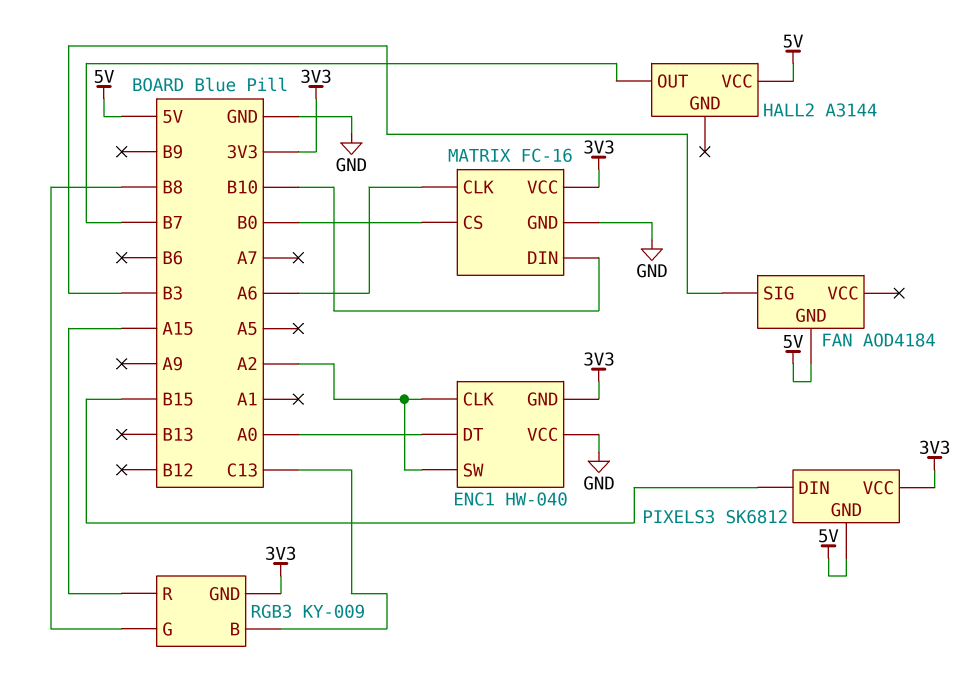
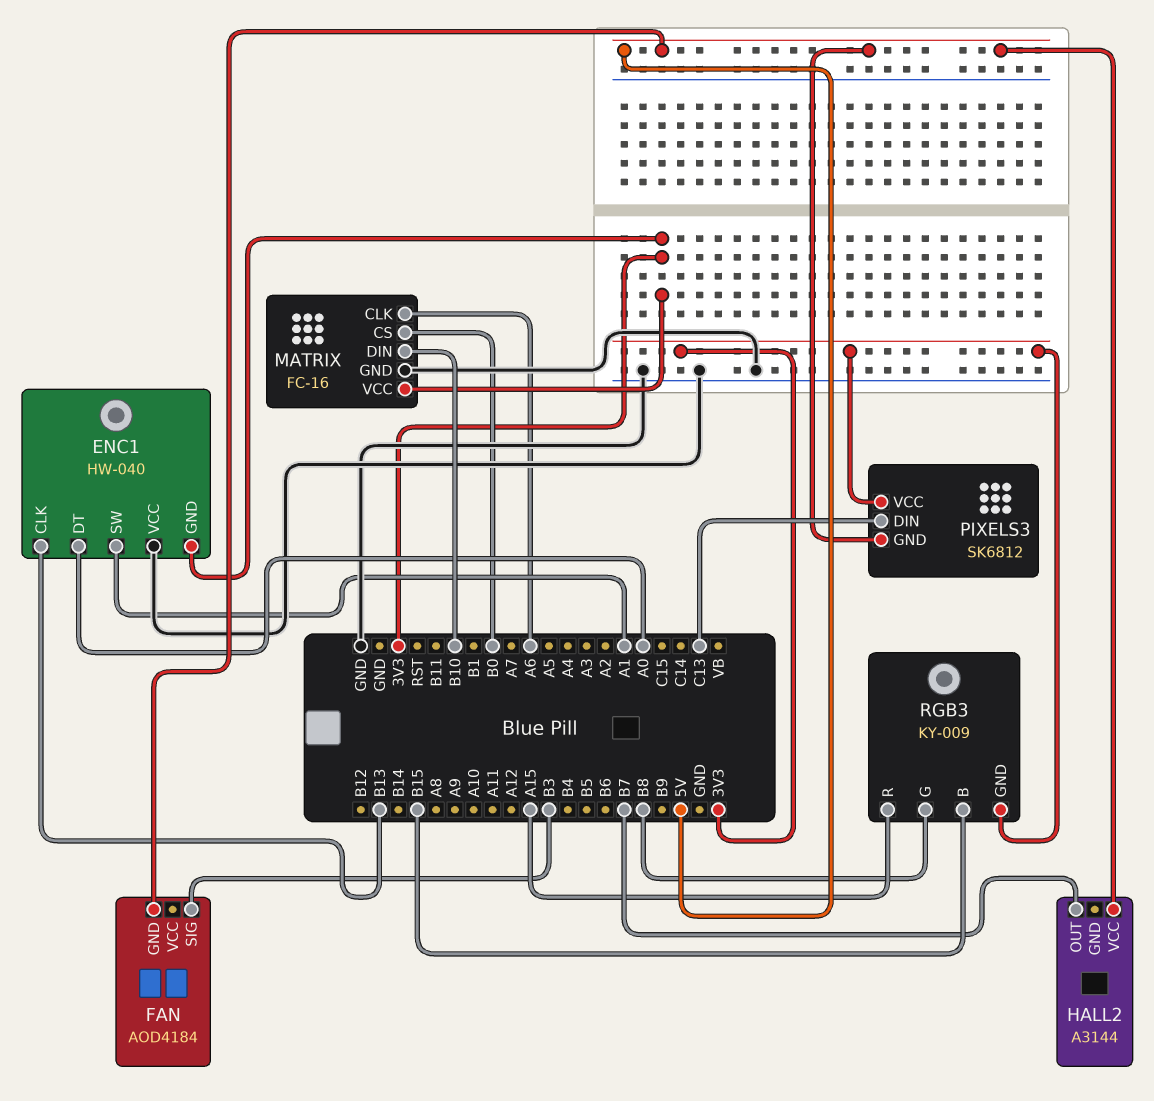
ENC1 pin CLK: A2 -> B13
ENC1 pin SW: A2 -> A1
PIXELS3 pin DIN: B15 -> C13
RGB3 pin B: C13 -> B15

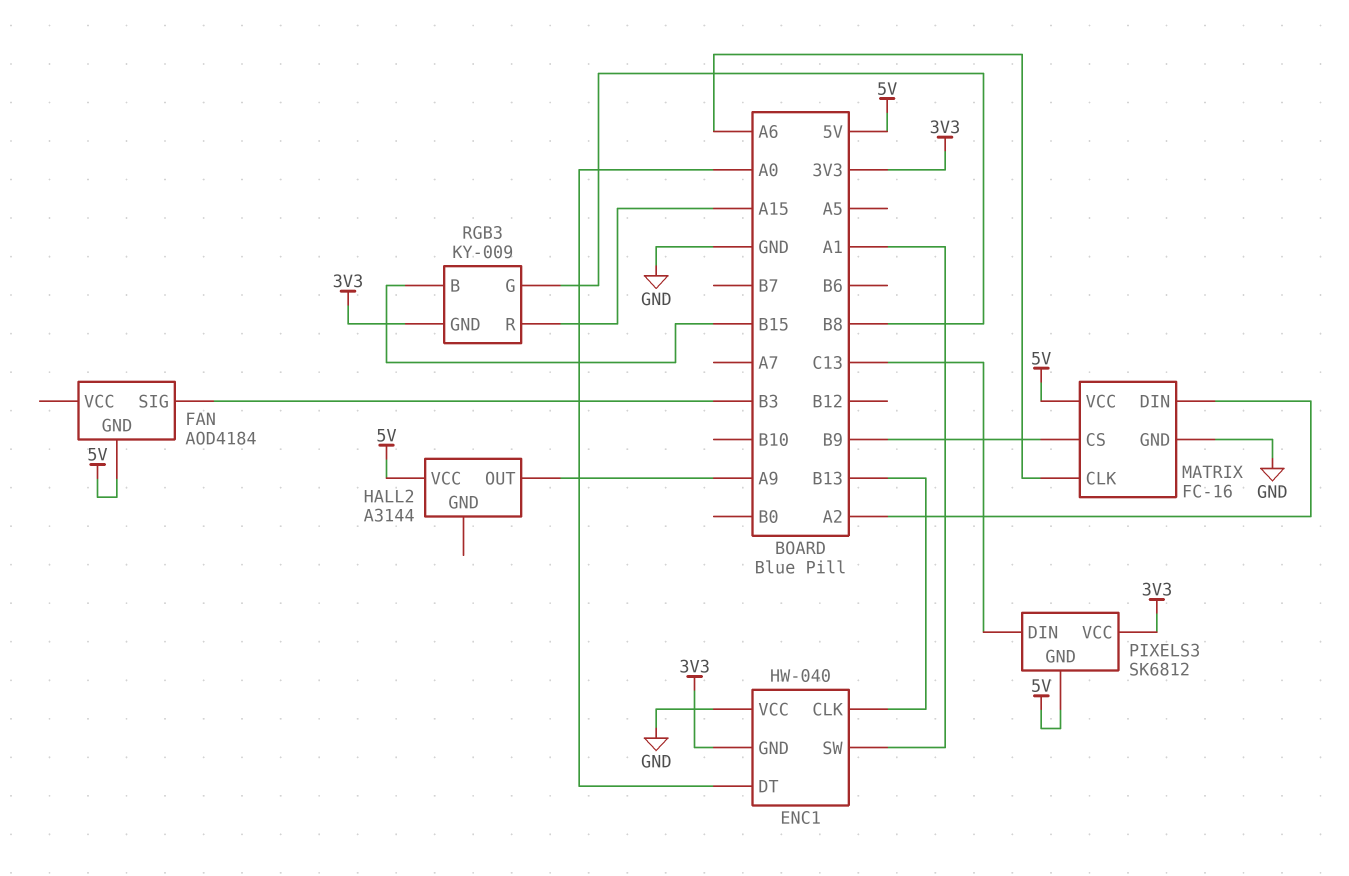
HALL2 pin OUT: B7 -> A9
MATRIX pin CS: B0 -> B9
MATRIX pin DIN: B10 -> A2
MATRIX pin VCC: 3V3 -> 5V

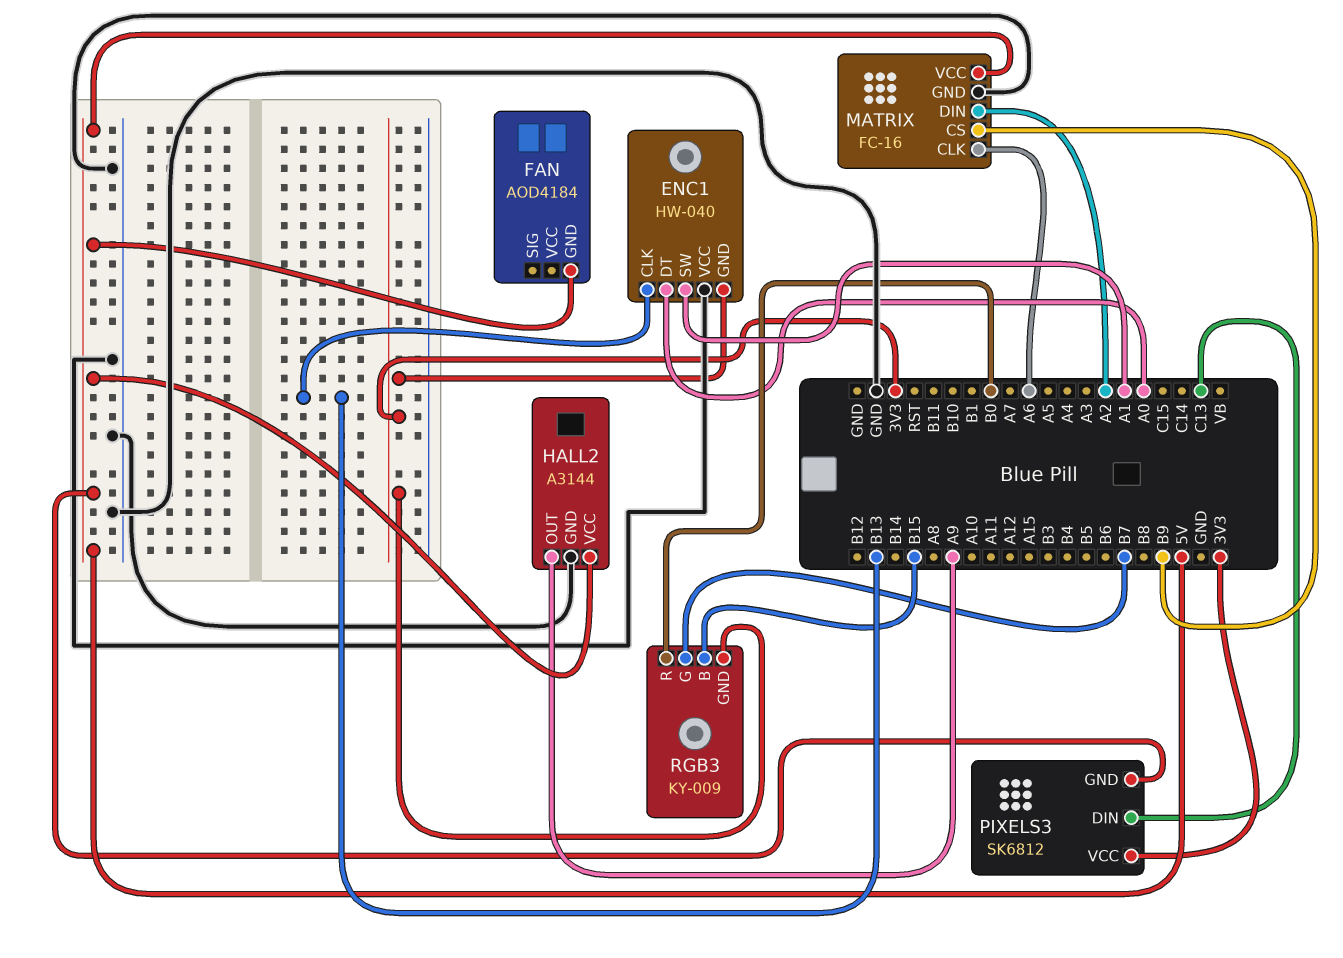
FAN pin SIG: B3 -> none
HALL2 pin GND: none -> GND
RGB3 pin G: B8 -> B7
RGB3 pin R: A15 -> B0

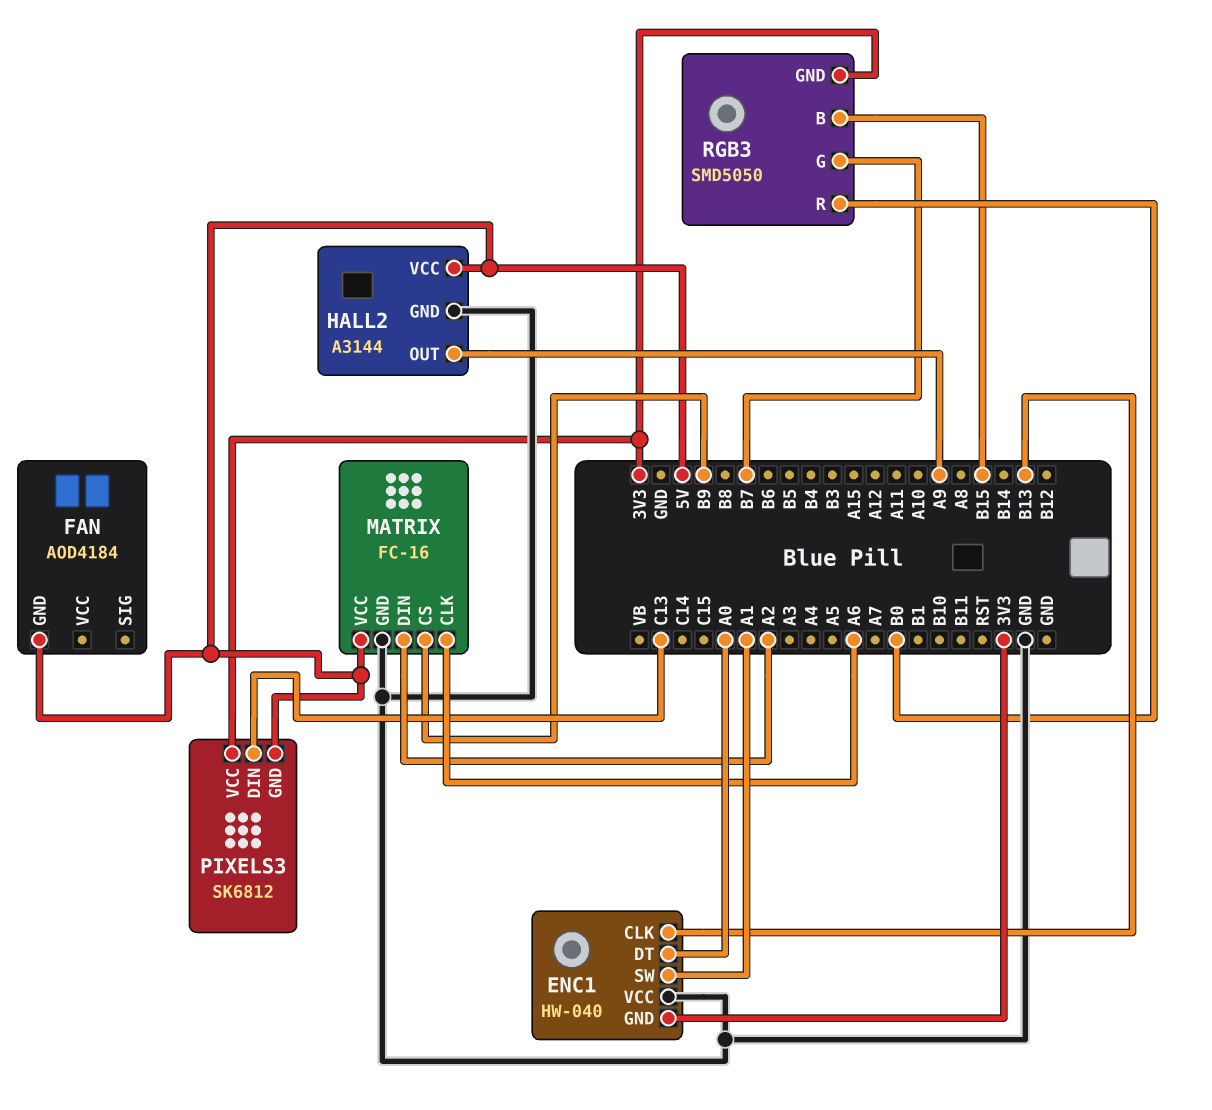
RGB3: KY-009 -> SMD5050

